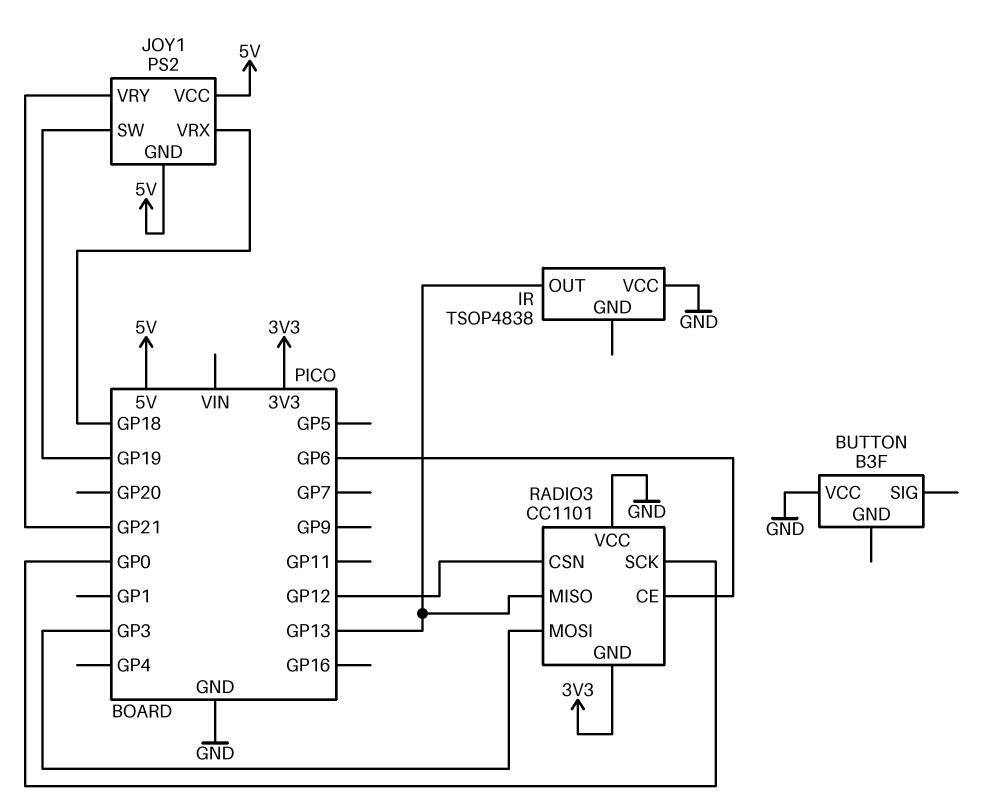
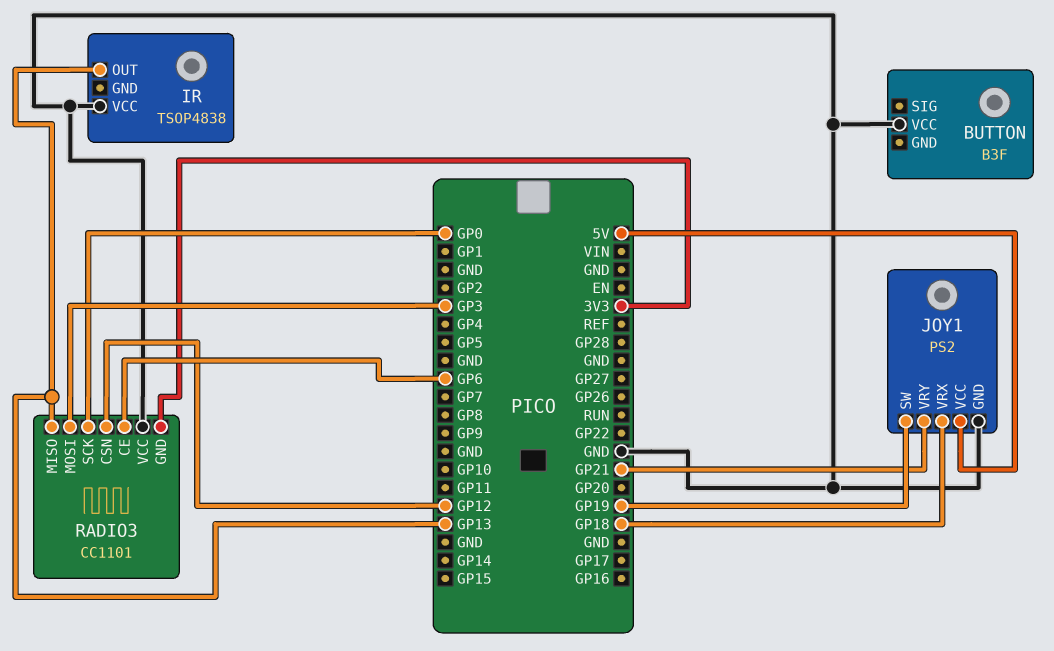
JOY1 pin GND: 5V -> GND

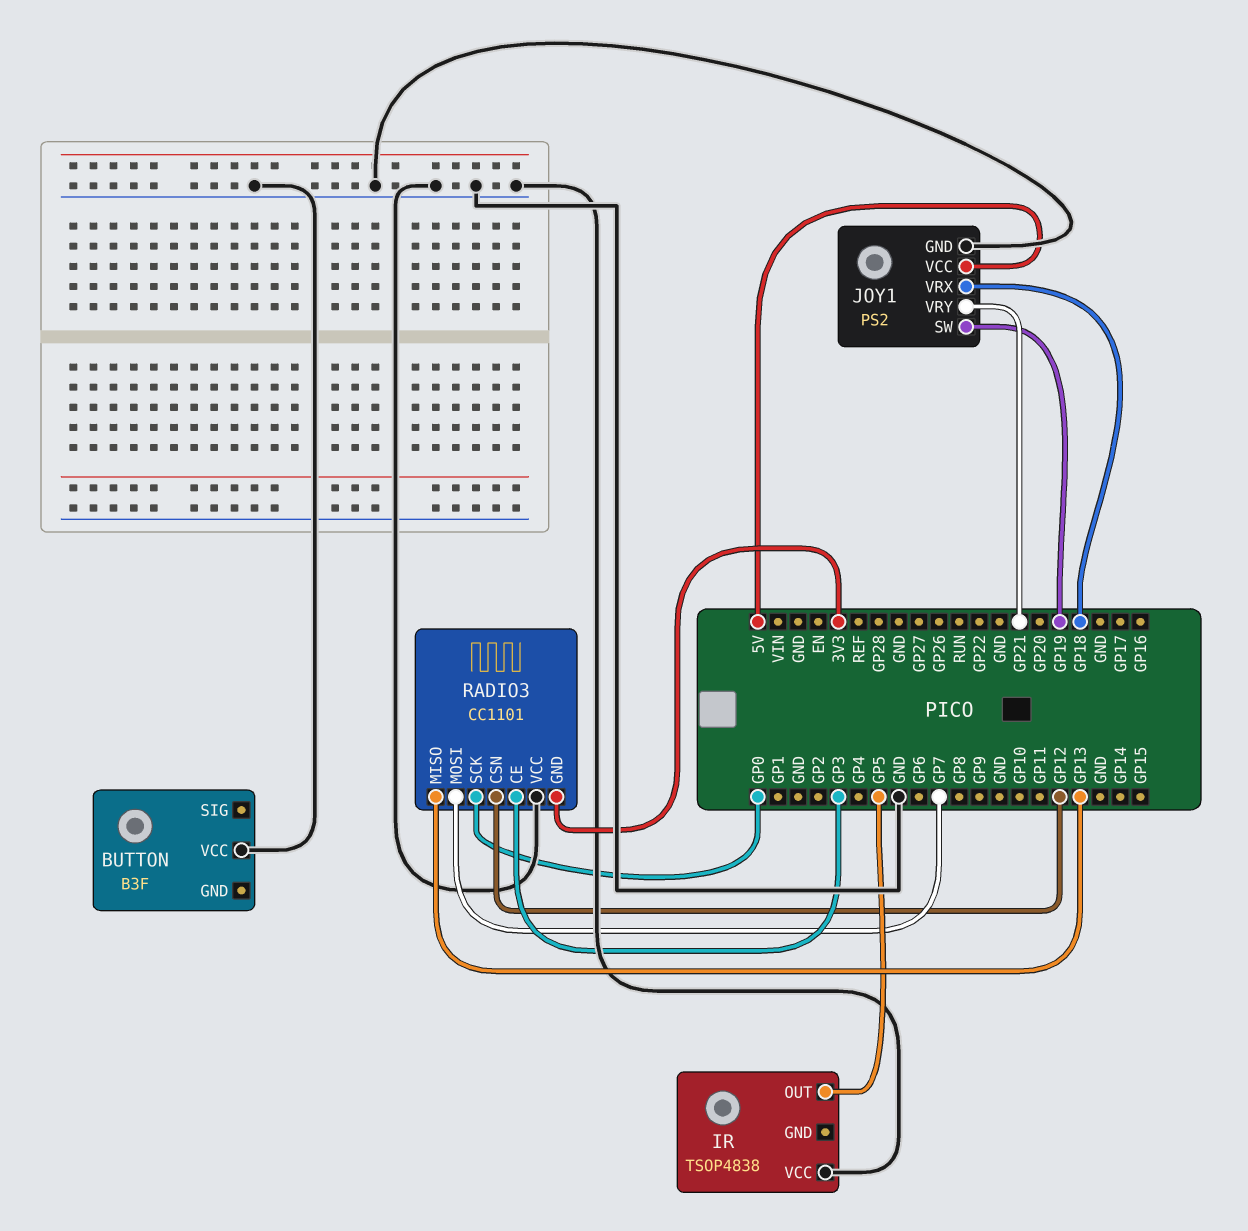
IR pin OUT: GP13 -> GP5
RADIO3 pin CE: GP6 -> GP3
RADIO3 pin MOSI: GP3 -> GP7

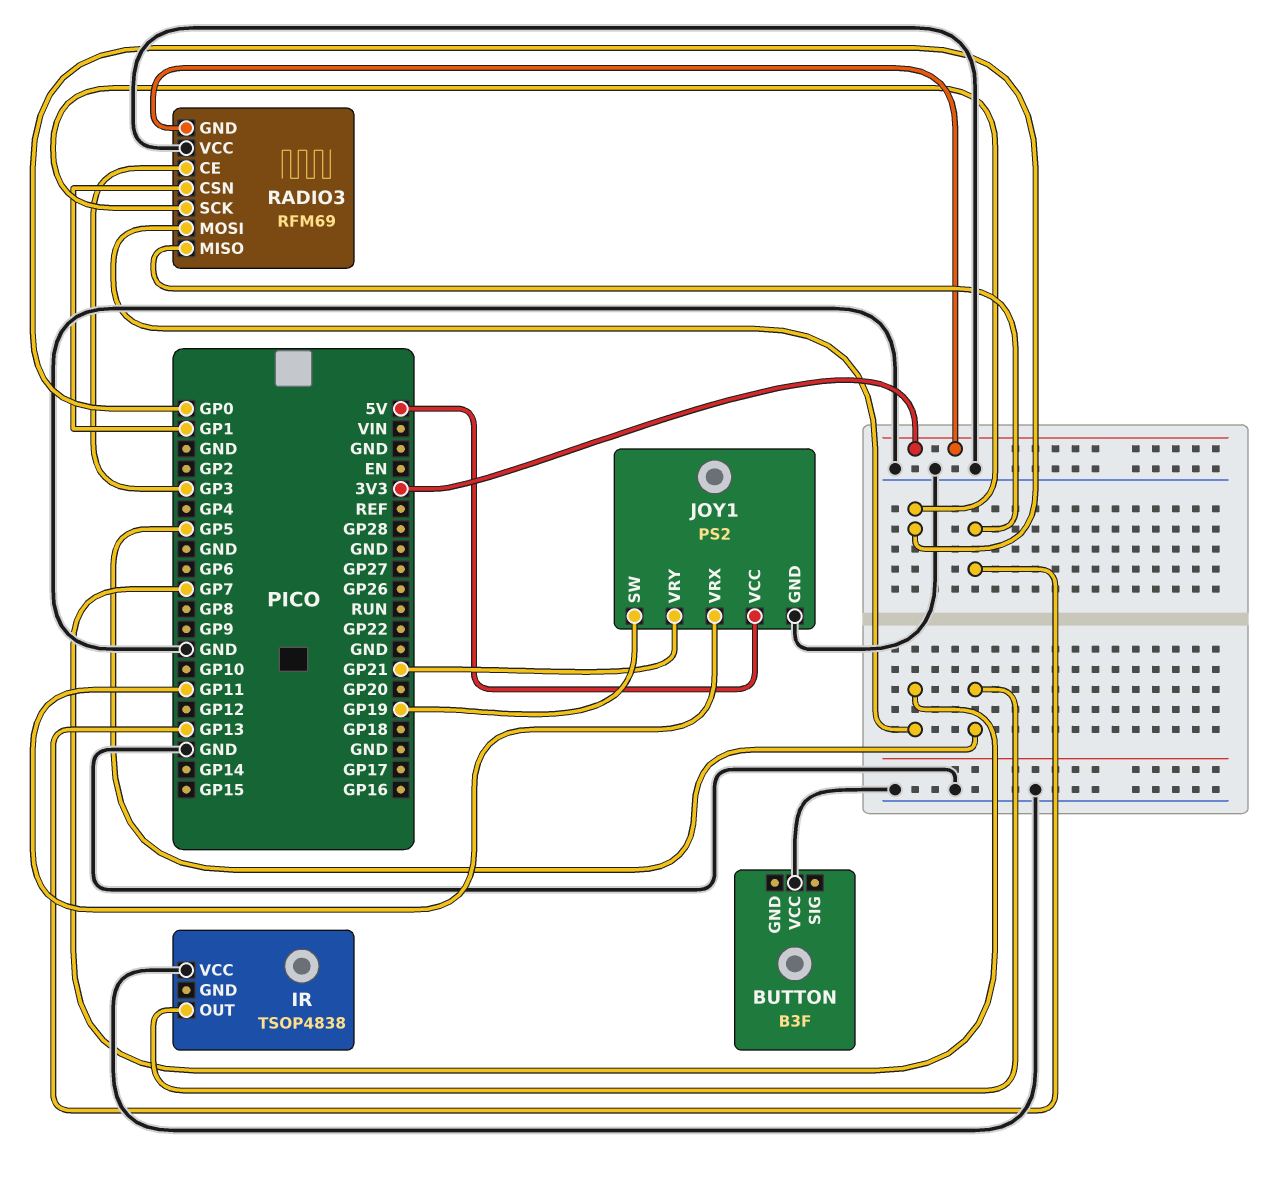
JOY1 pin VRX: GP18 -> GP11
RADIO3: CC1101 -> RFM69
RADIO3 pin CSN: GP12 -> GP1

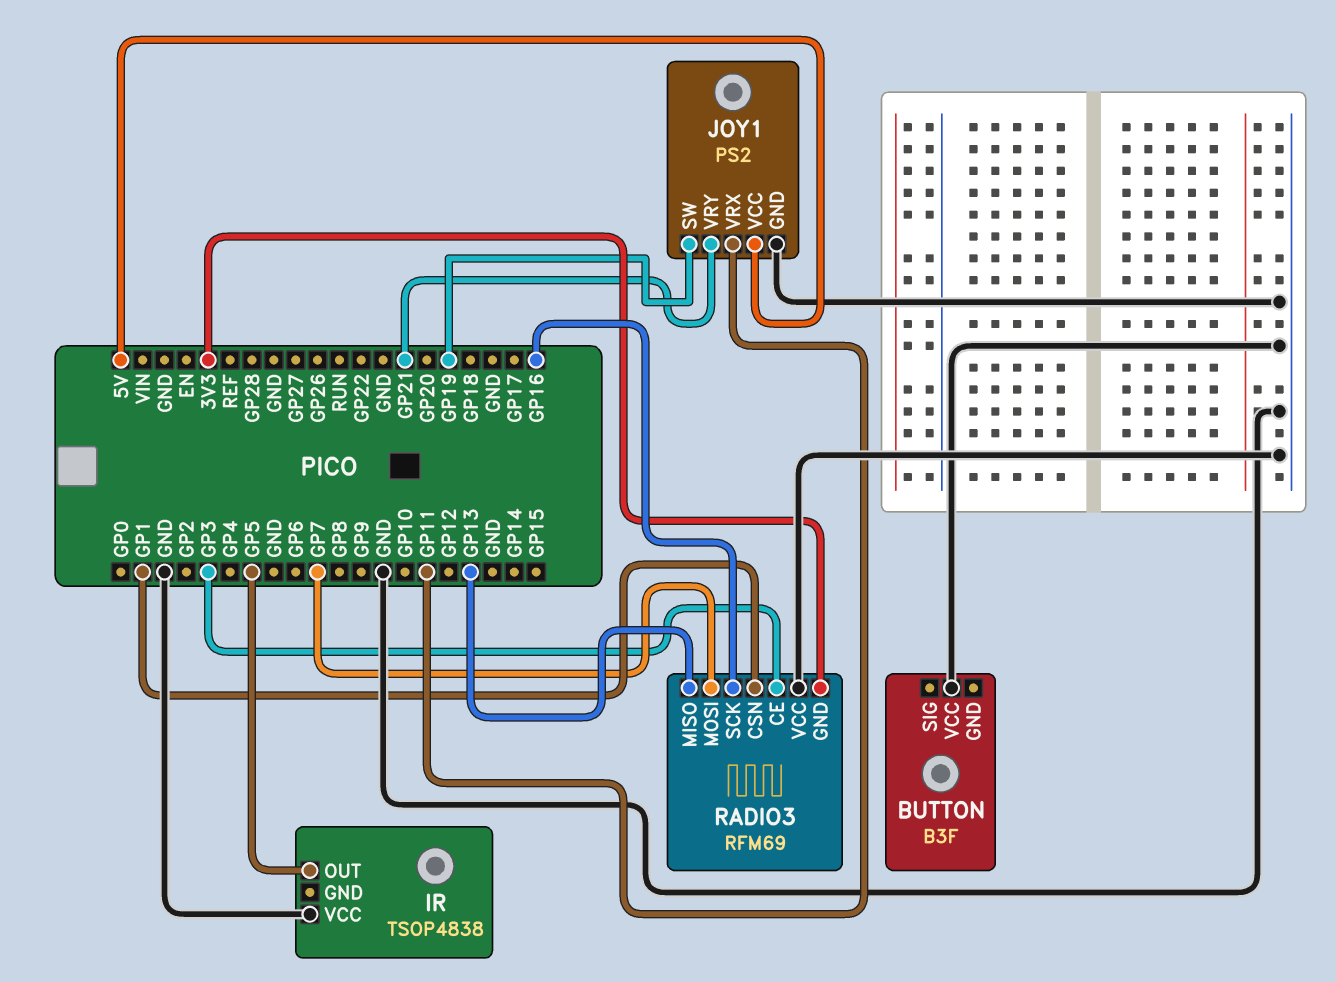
RADIO3 pin SCK: GP0 -> GP16

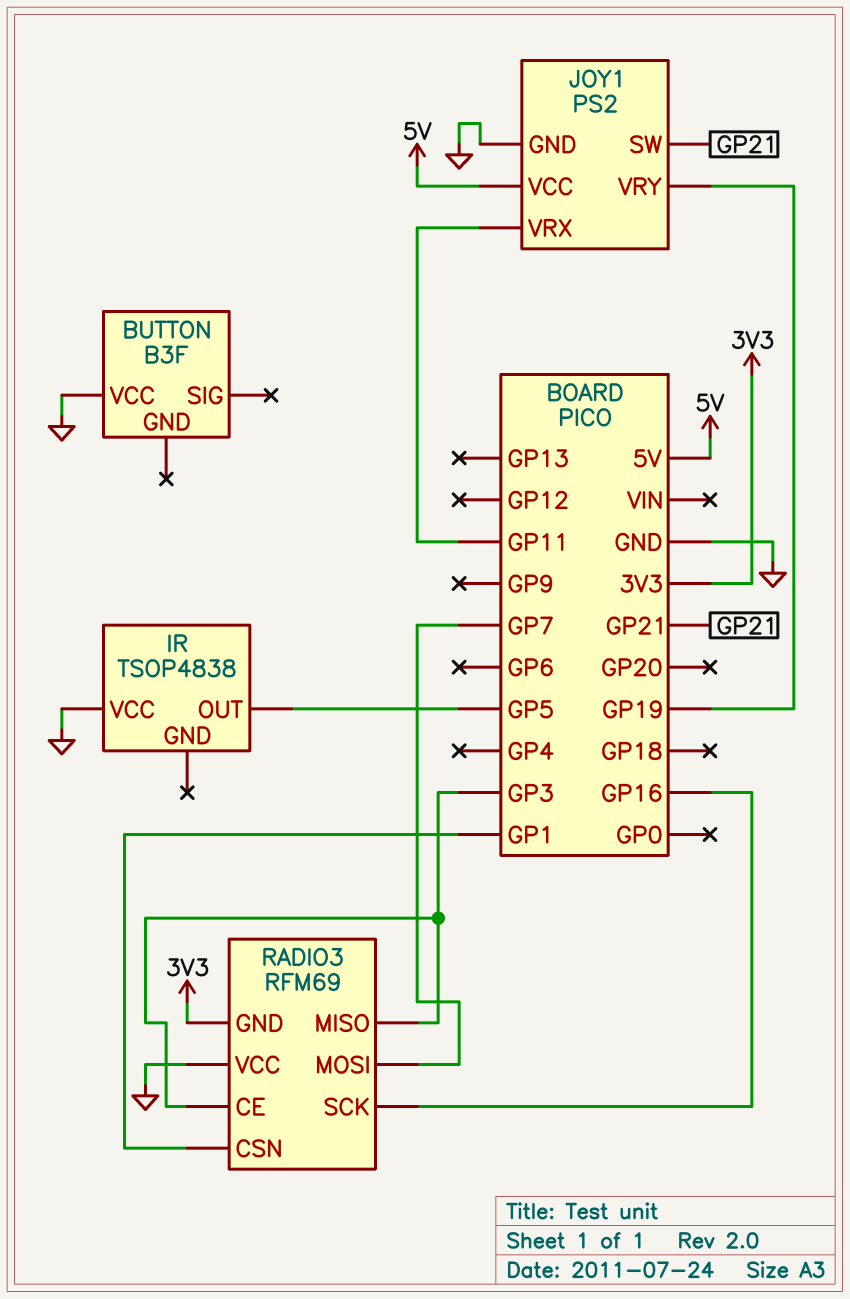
JOY1 pin SW: GP19 -> GP21
JOY1 pin VRY: GP21 -> GP19
RADIO3 pin MISO: GP13 -> GP3

